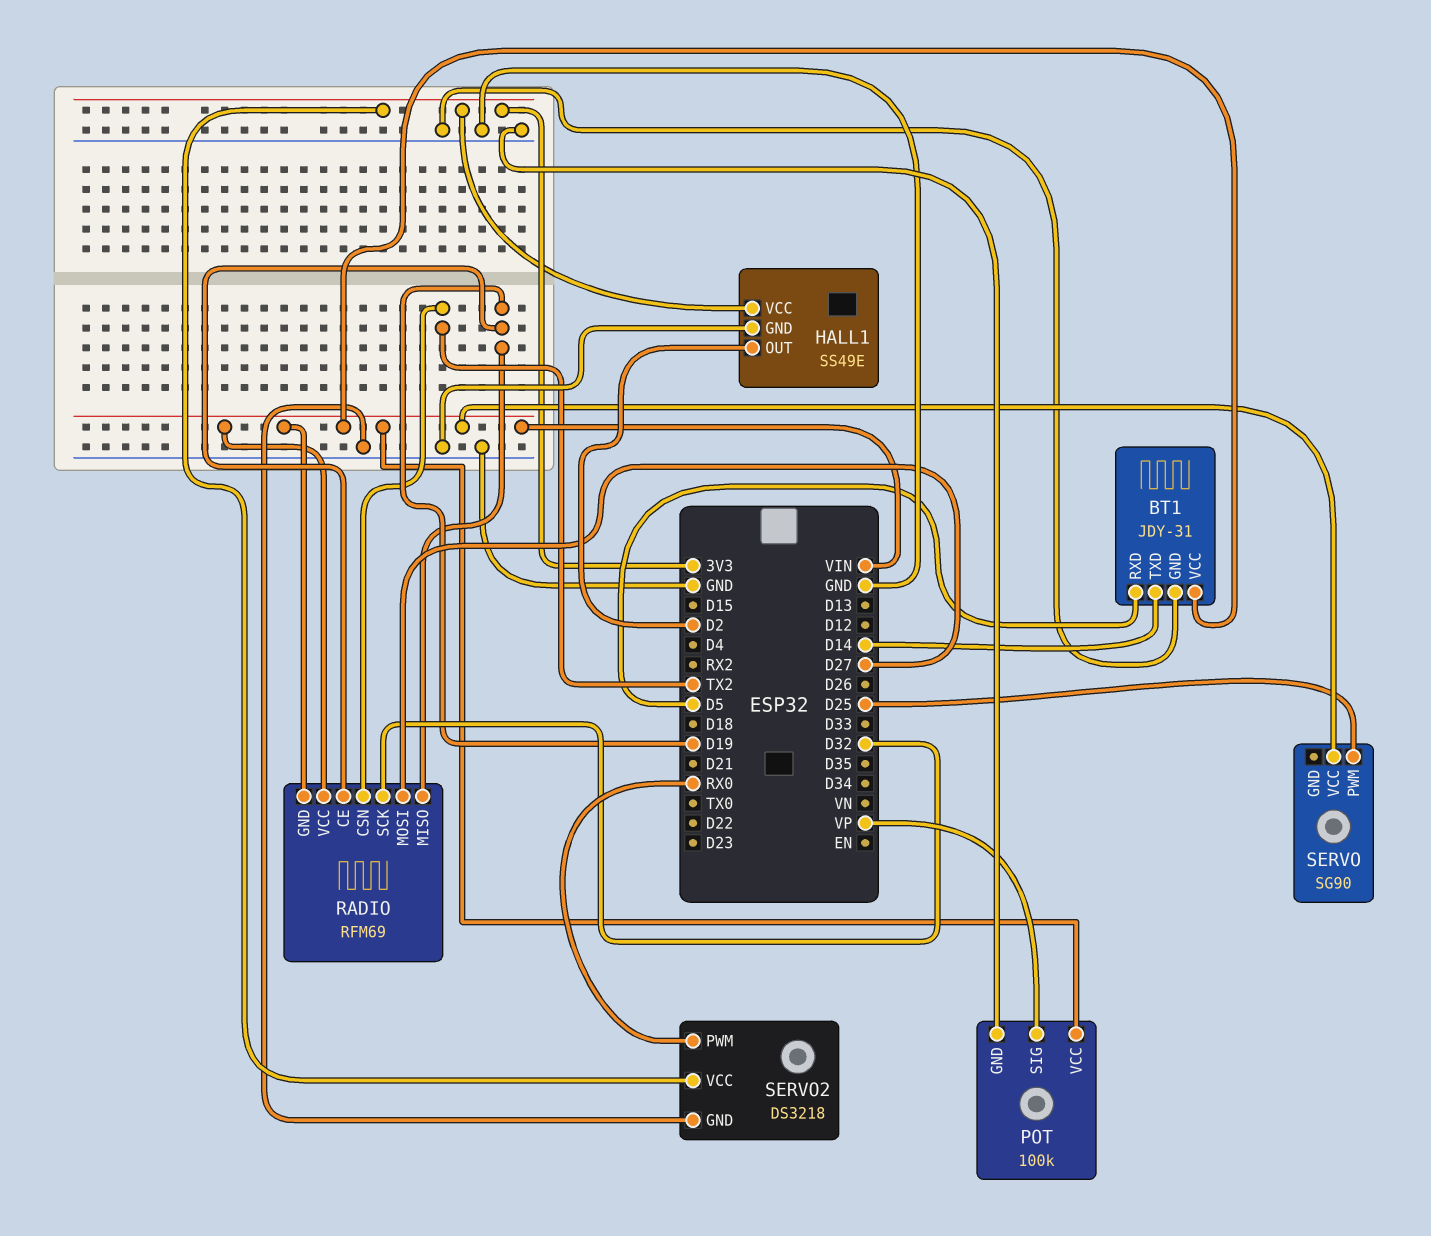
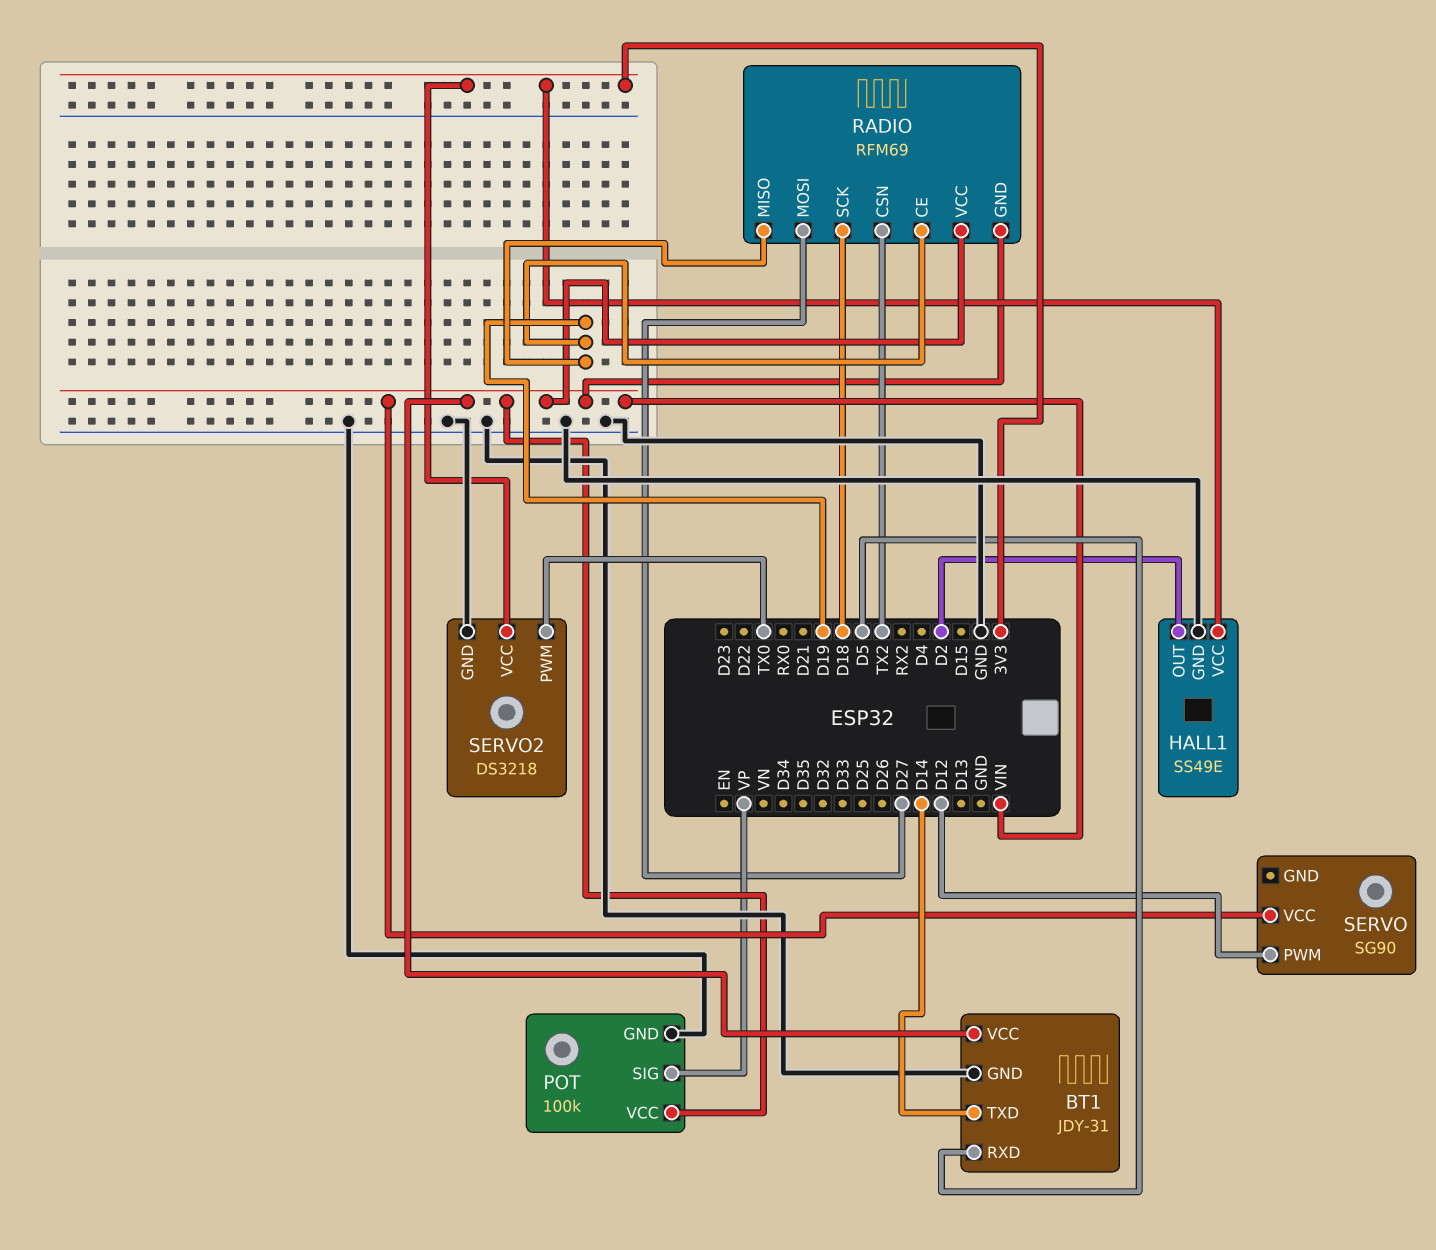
RADIO pin SCK: D32 -> D18
SERVO pin PWM: D25 -> D12
SERVO2 pin PWM: RX0 -> TX0

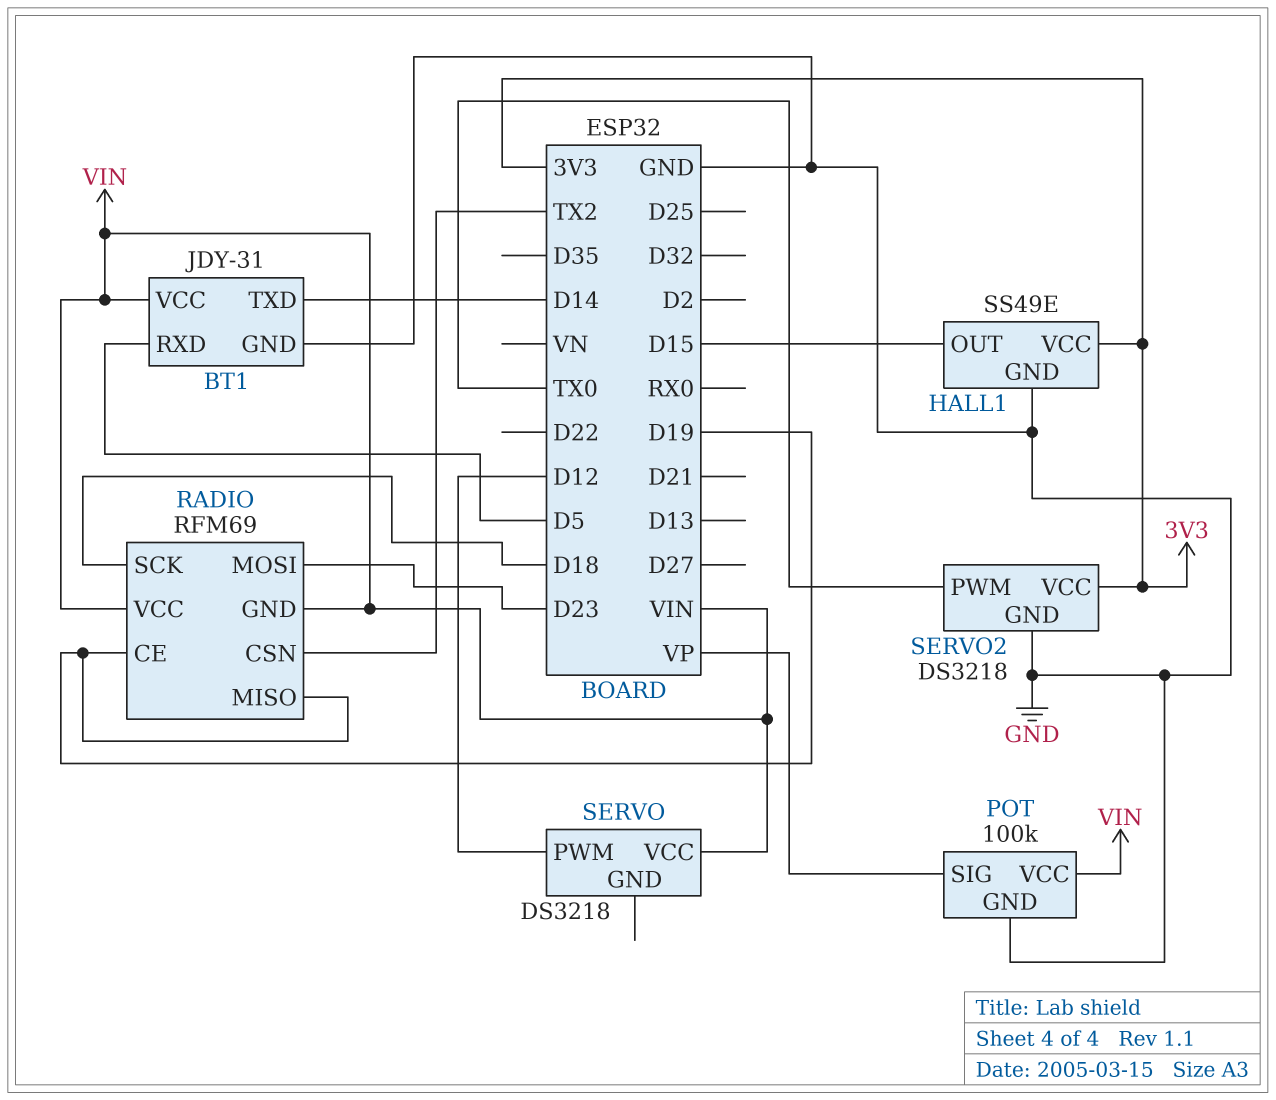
HALL1 pin OUT: D2 -> D15
RADIO pin MOSI: D27 -> D23
SERVO: SG90 -> DS3218

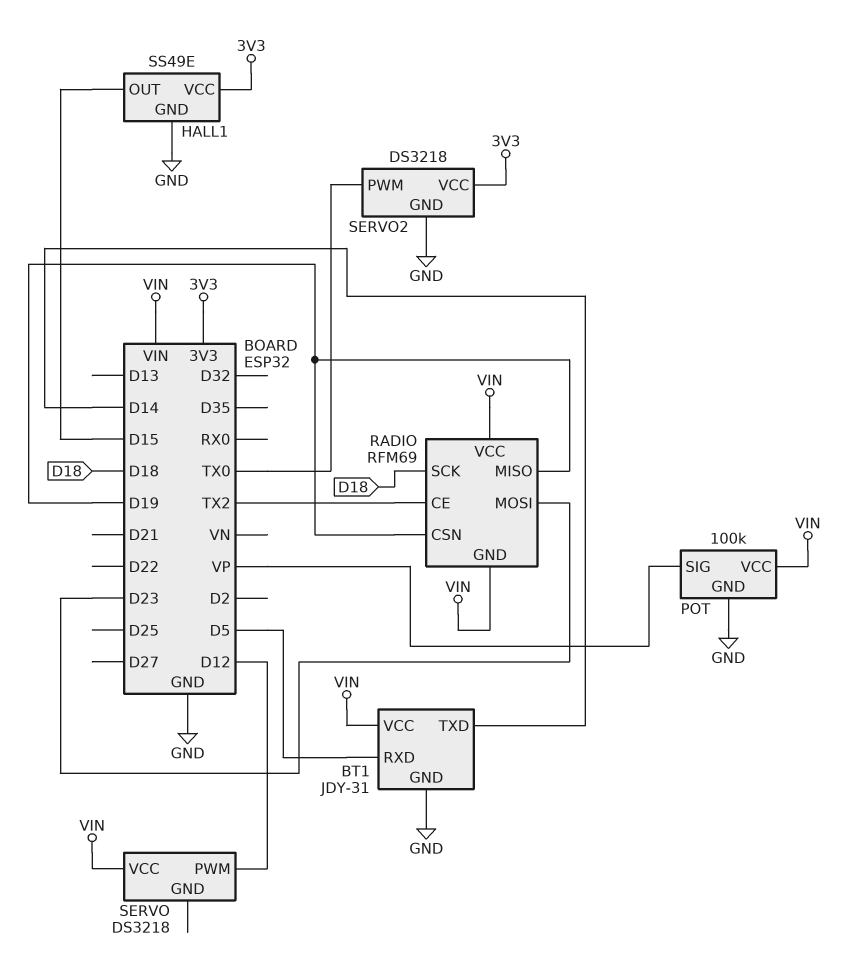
RADIO pin CE: D19 -> TX2
RADIO pin CSN: TX2 -> D19

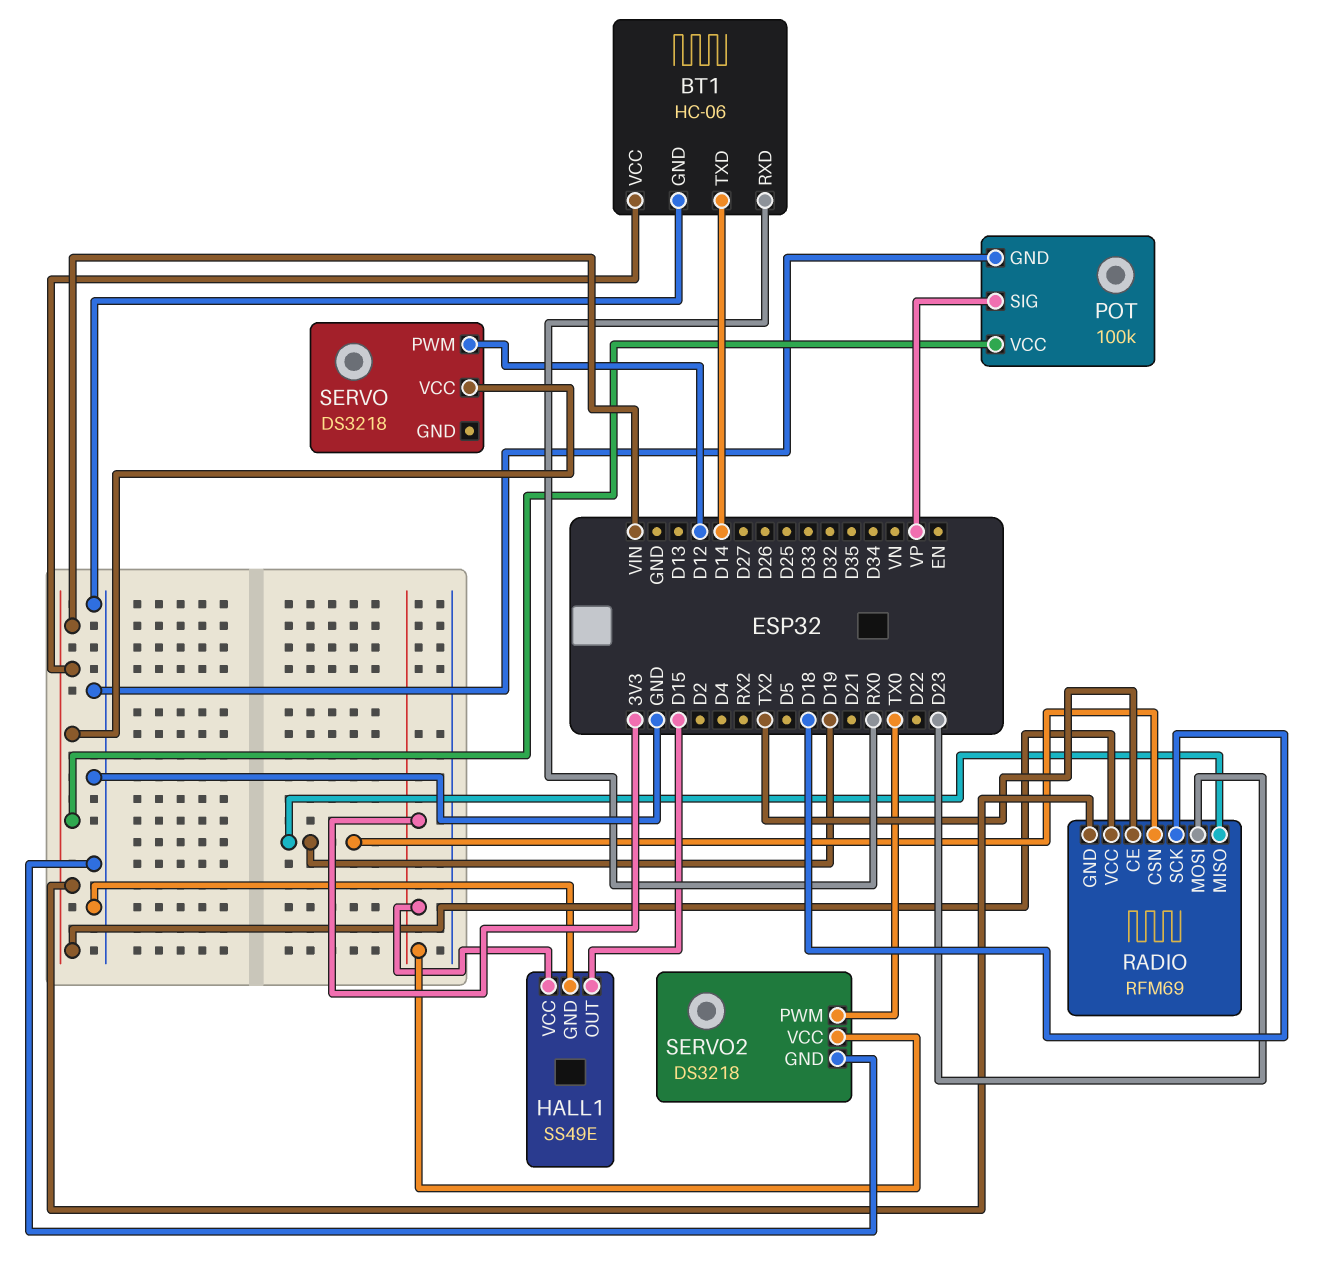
BT1: JDY-31 -> HC-06
BT1 pin RXD: D5 -> RX0

